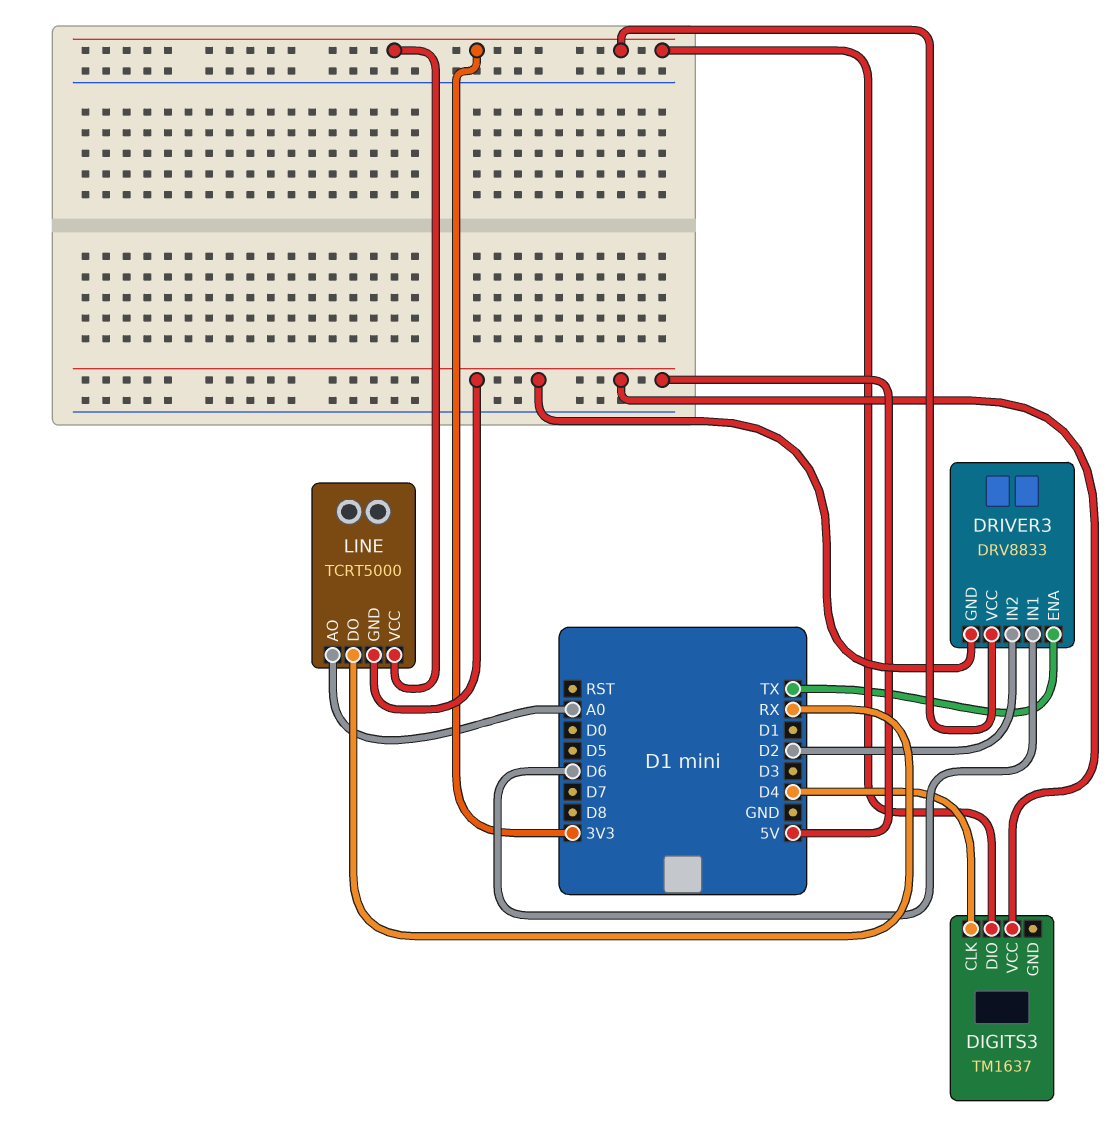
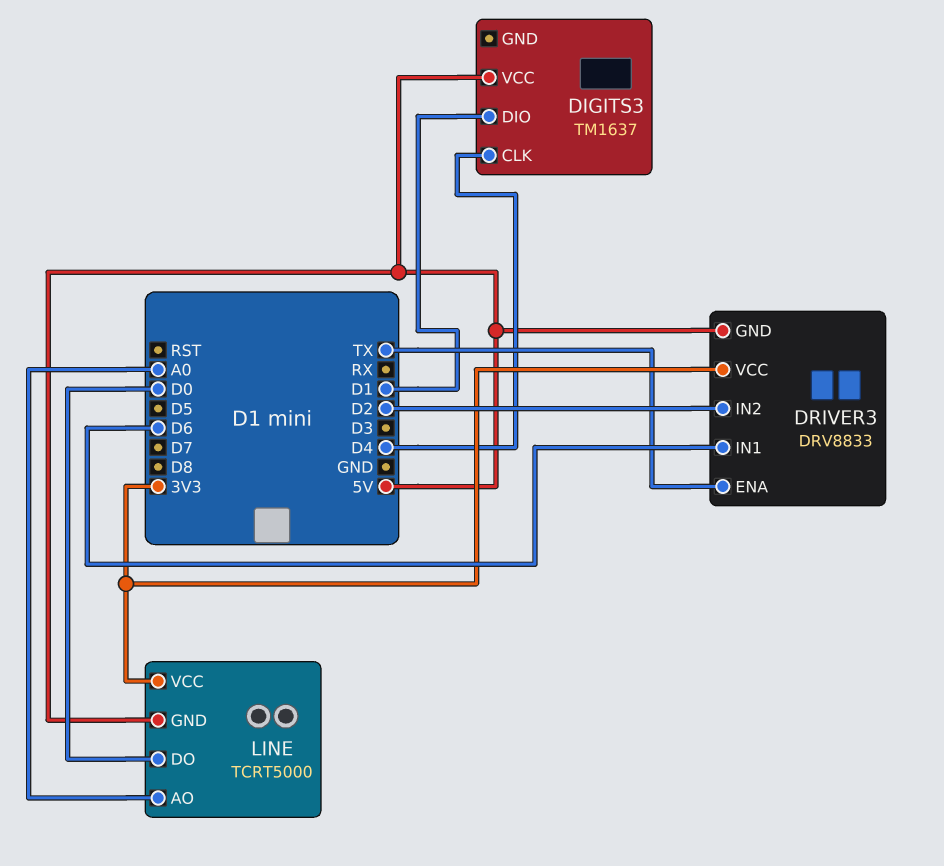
DIGITS3 pin DIO: 3V3 -> D1
LINE pin DO: RX -> D0

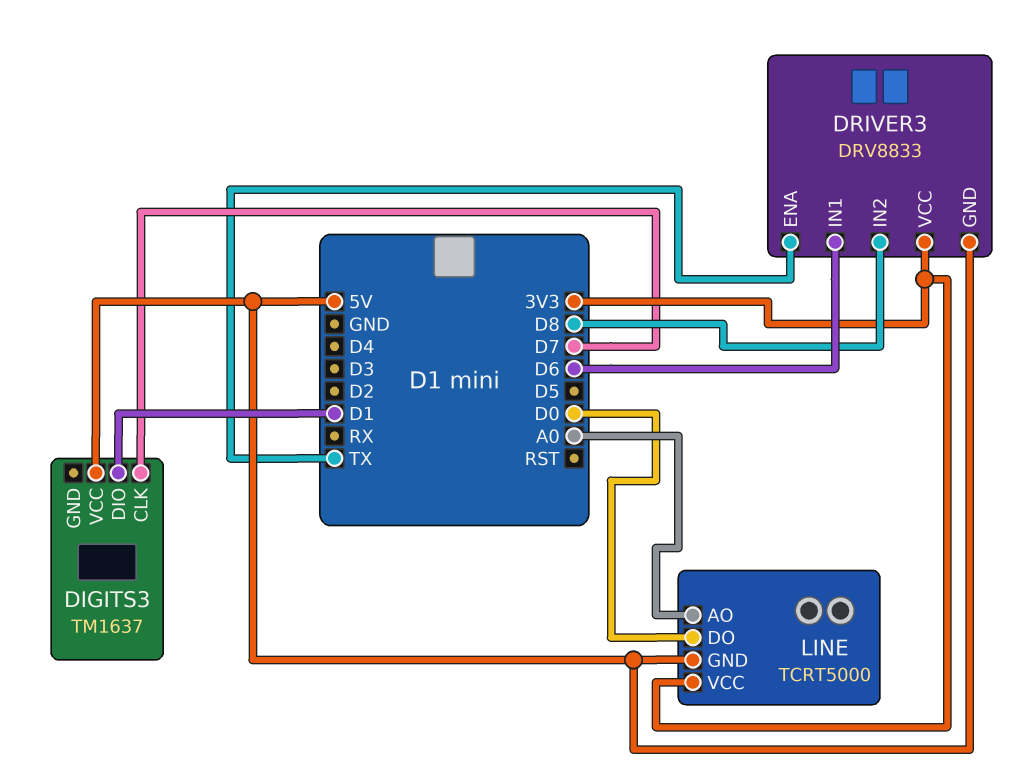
DIGITS3 pin CLK: D4 -> D7
DRIVER3 pin IN2: D2 -> D8

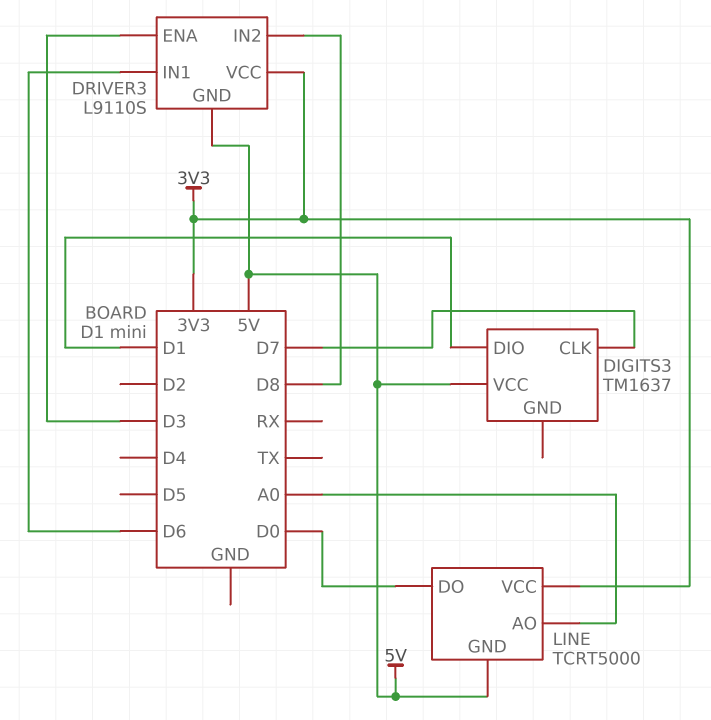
DRIVER3: DRV8833 -> L9110S
DRIVER3 pin ENA: TX -> D3

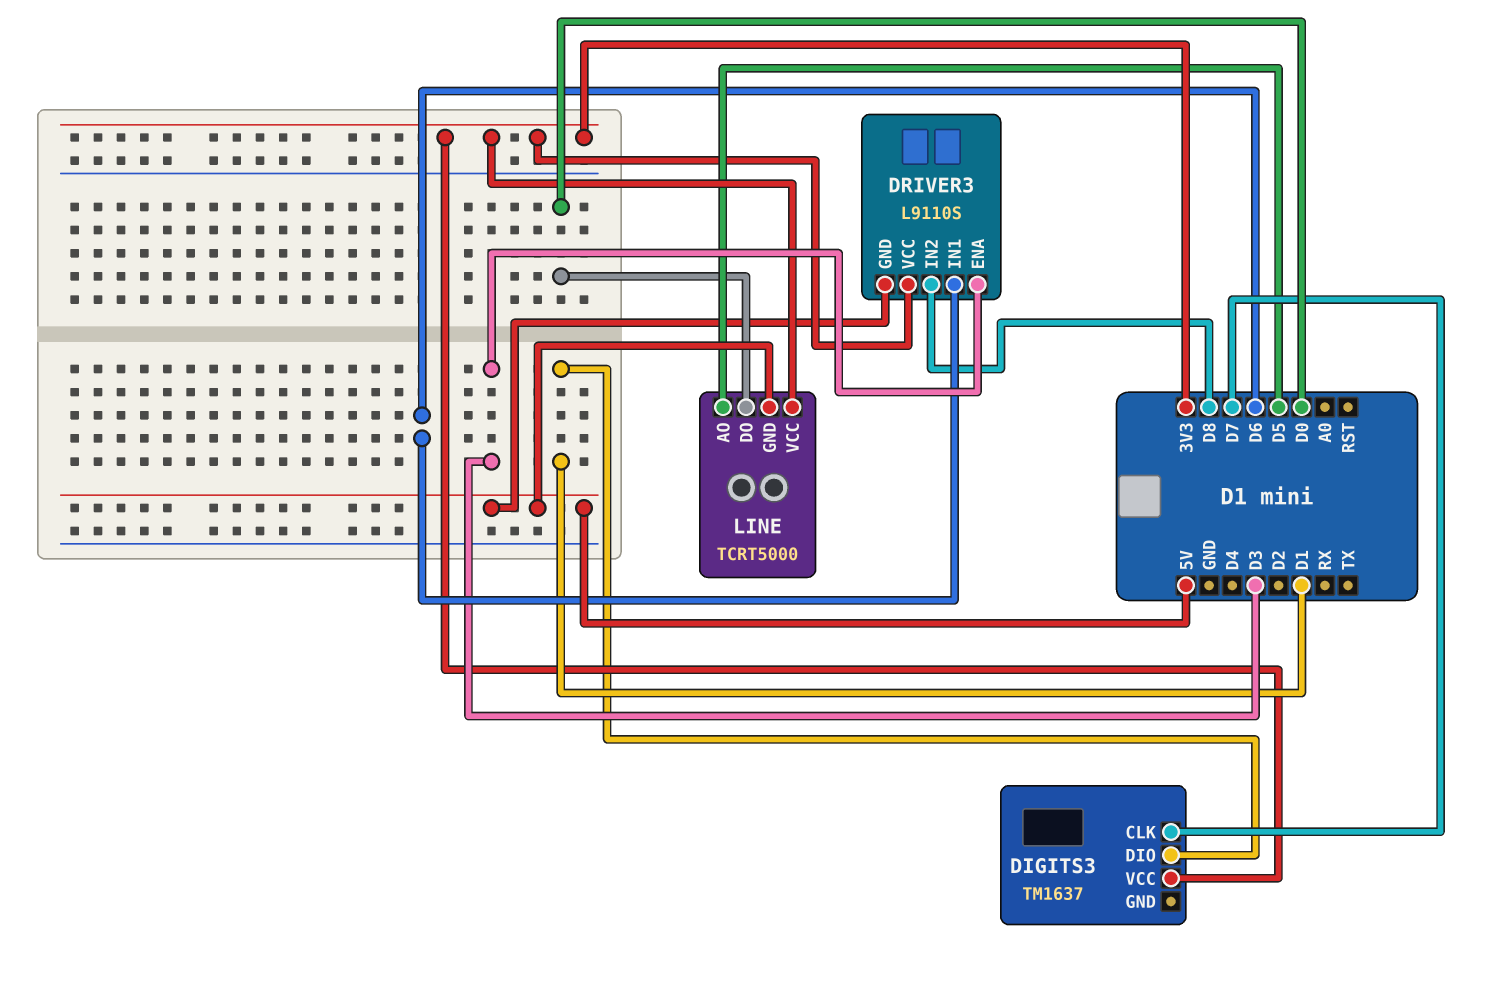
DIGITS3 pin VCC: 5V -> 3V3
LINE pin AO: A0 -> D5

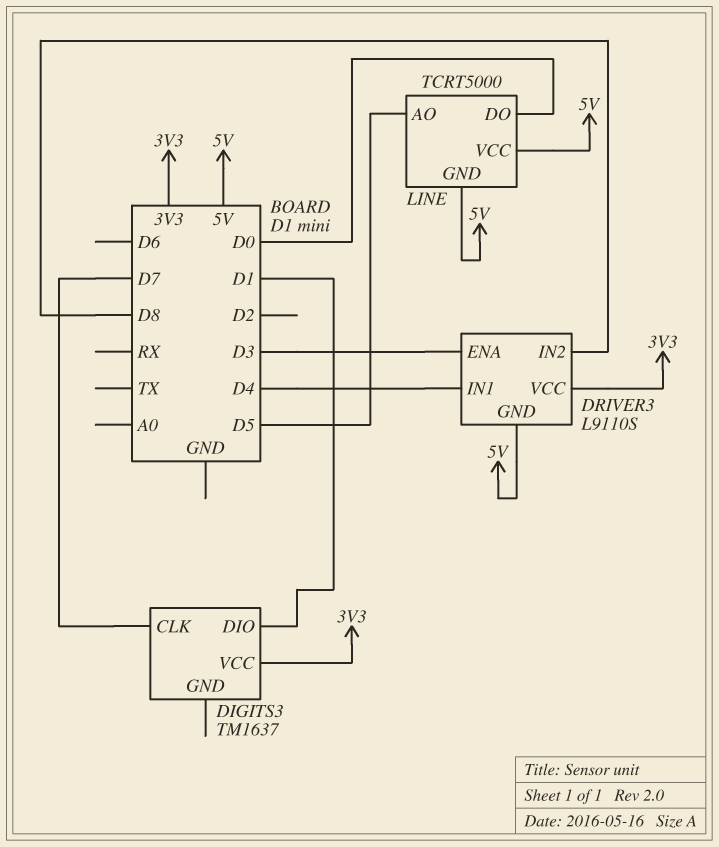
DRIVER3 pin IN1: D6 -> D4
LINE pin VCC: 3V3 -> 5V

